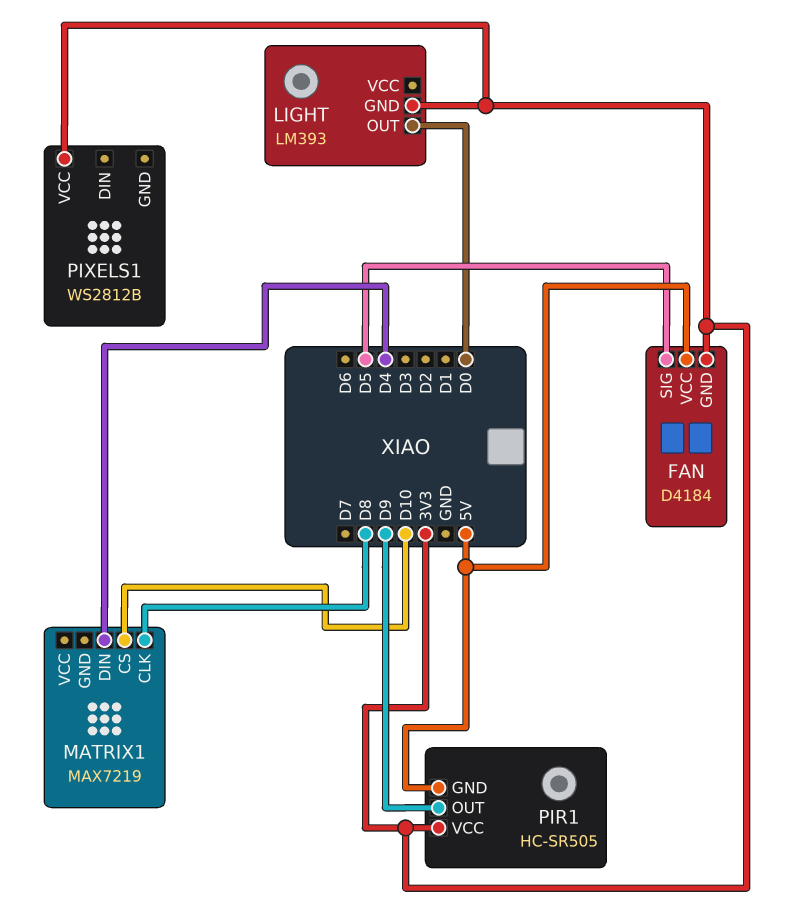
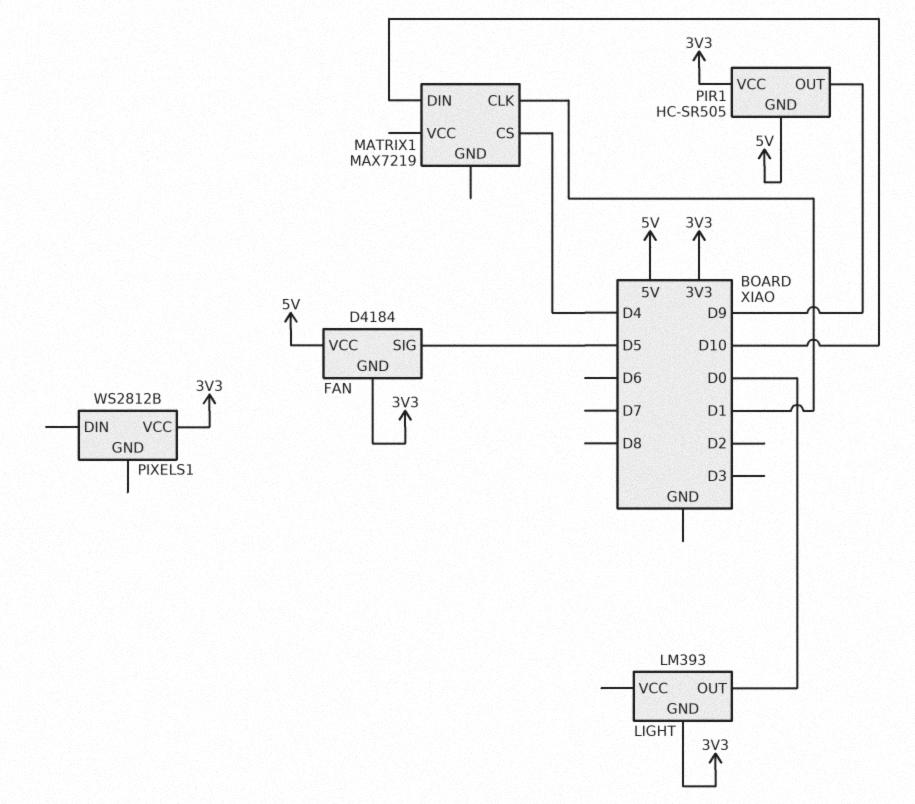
MATRIX1 pin CLK: D8 -> D1
MATRIX1 pin CS: D10 -> D4
MATRIX1 pin DIN: D4 -> D10

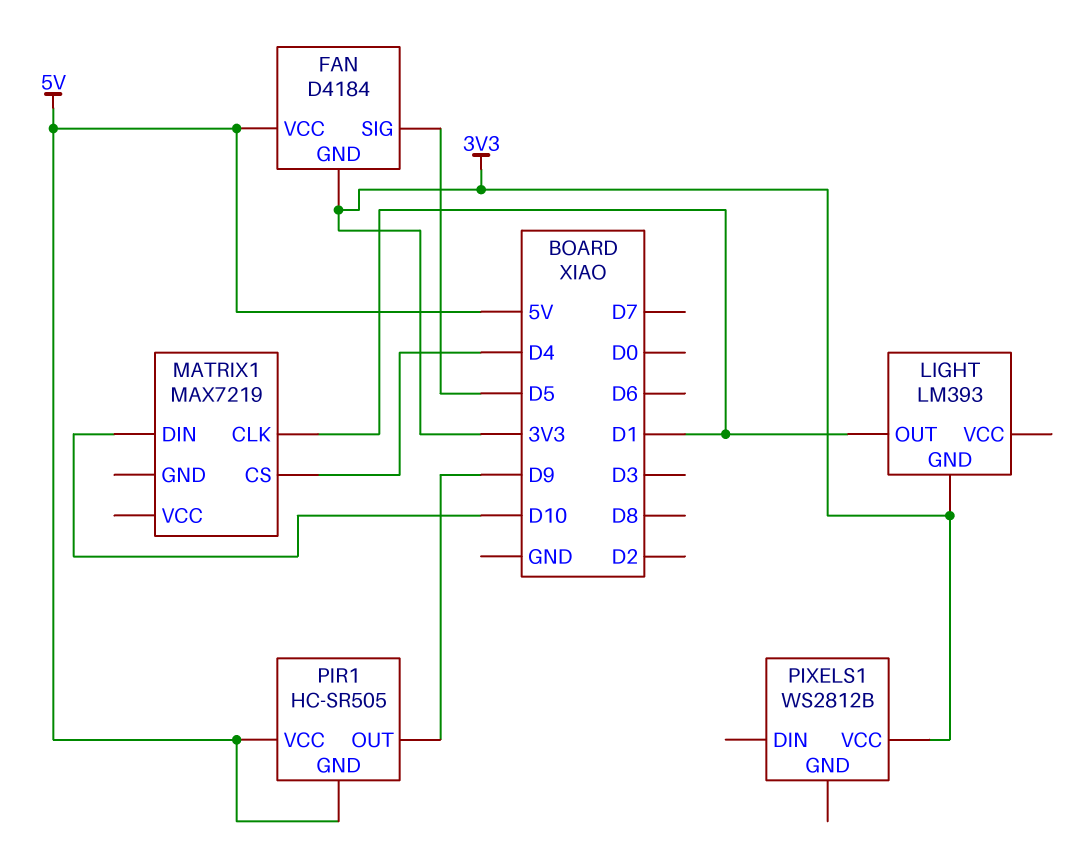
LIGHT pin OUT: D0 -> D1
PIR1 pin VCC: 3V3 -> 5V

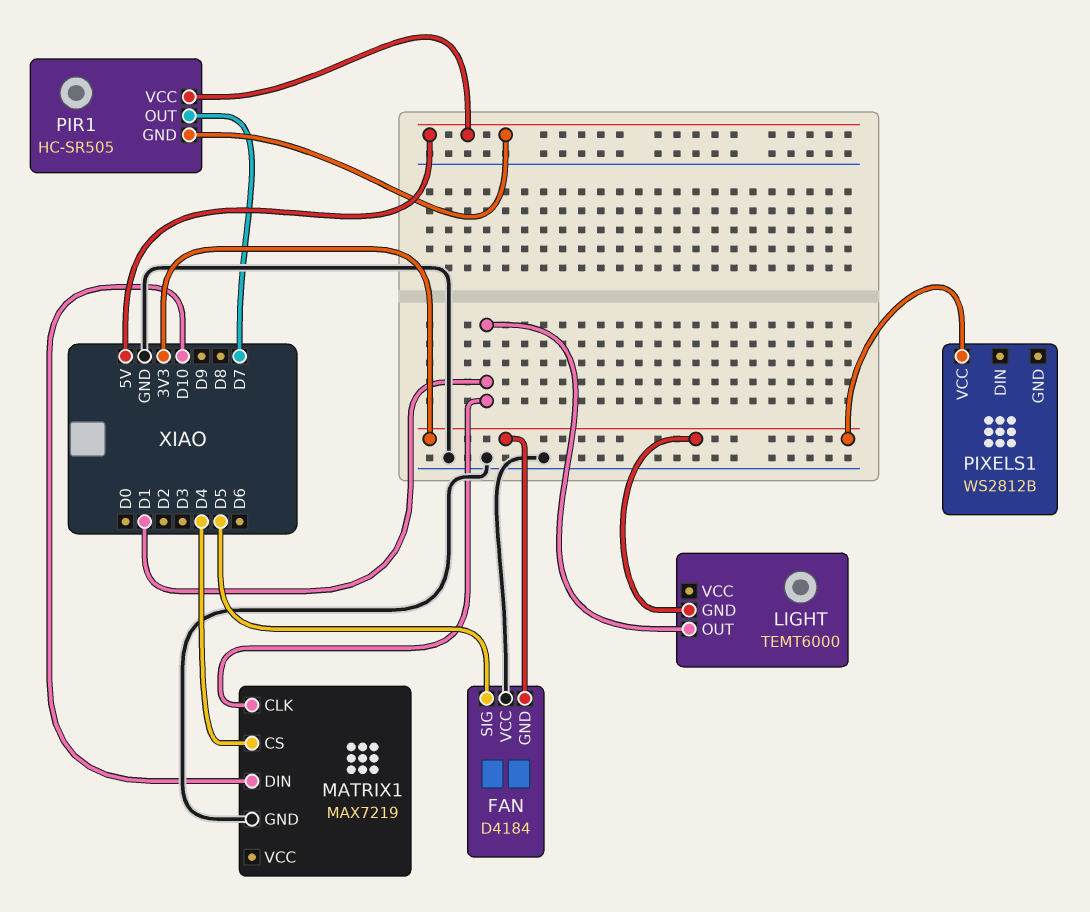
FAN pin VCC: 5V -> GND
LIGHT: LM393 -> TEMT6000
MATRIX1 pin GND: none -> GND
PIR1 pin OUT: D9 -> D7

